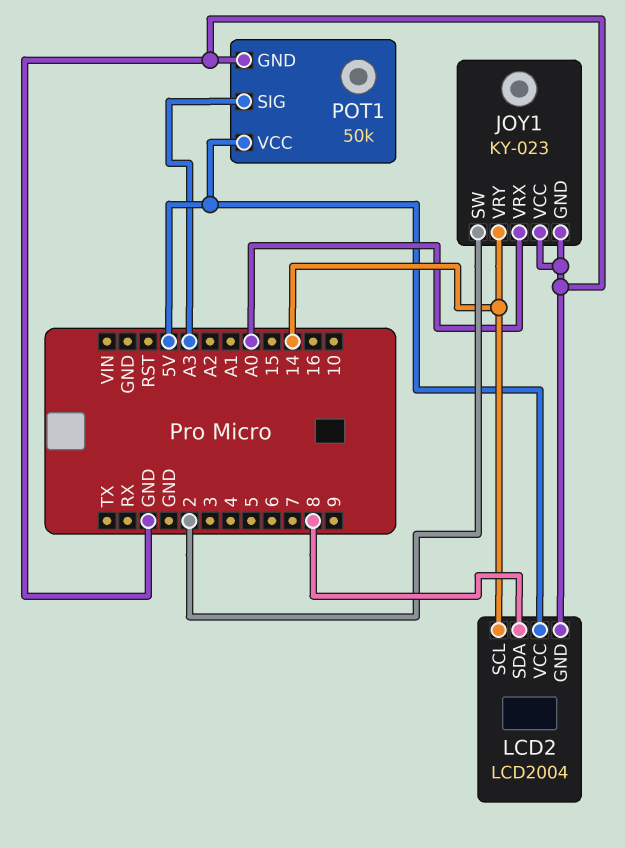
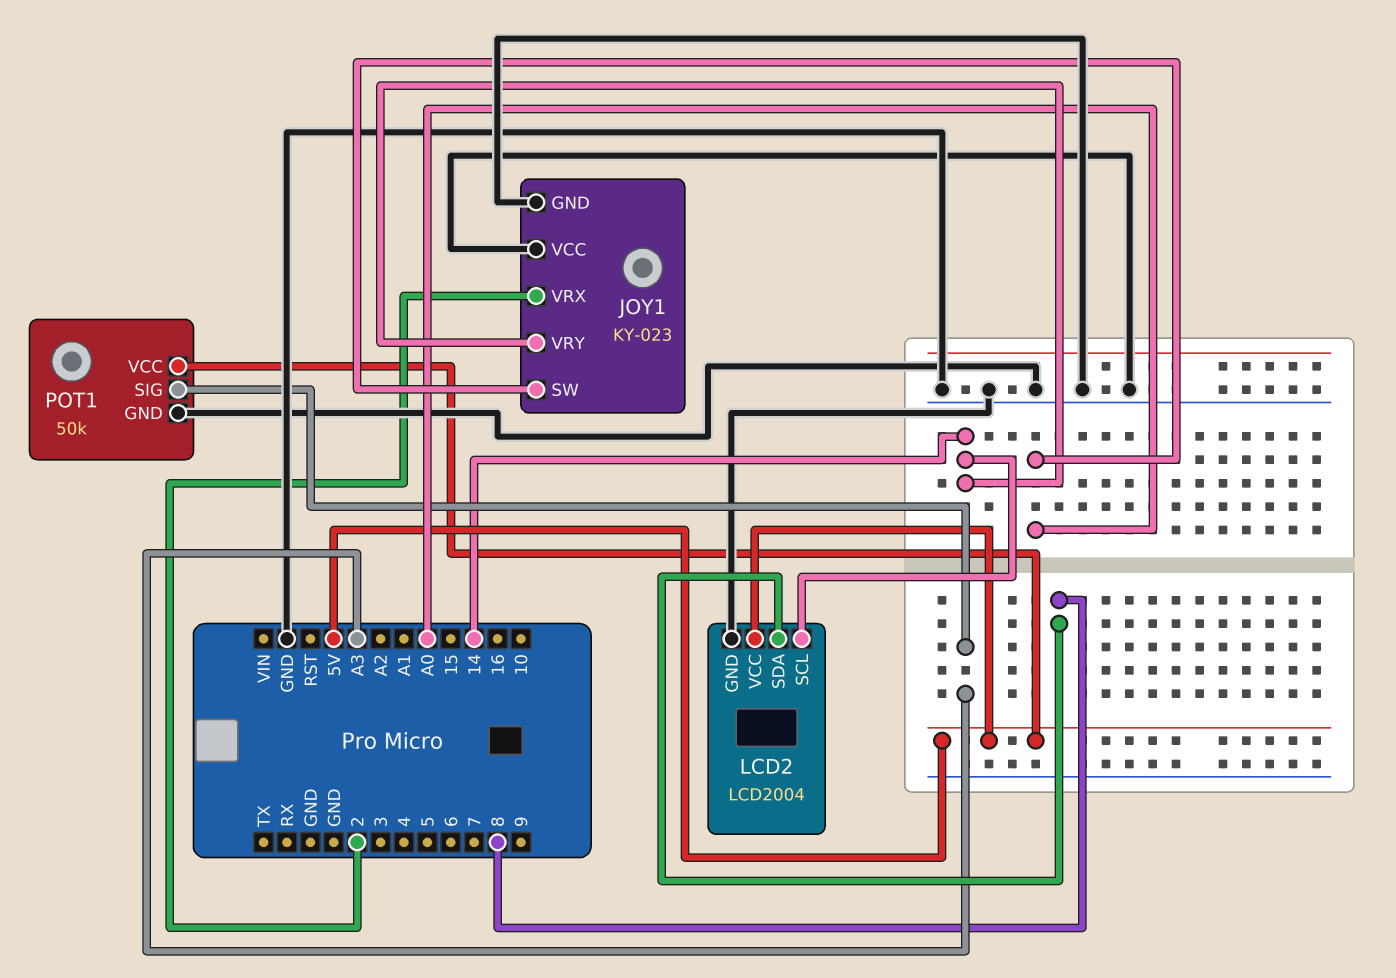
JOY1 pin SW: 2 -> A0
JOY1 pin VRX: A0 -> 2

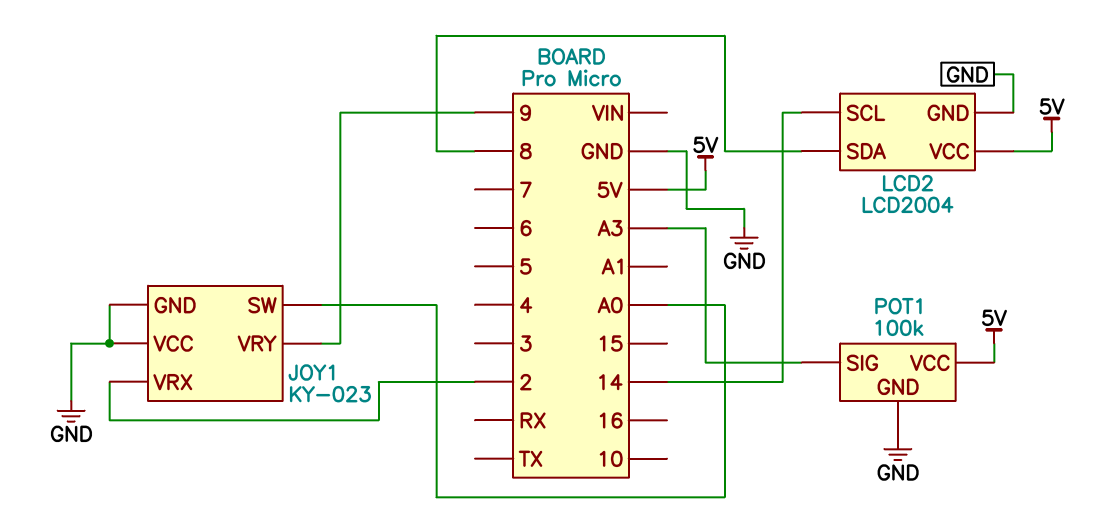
JOY1 pin VRY: 14 -> 9
POT1: 50k -> 100k

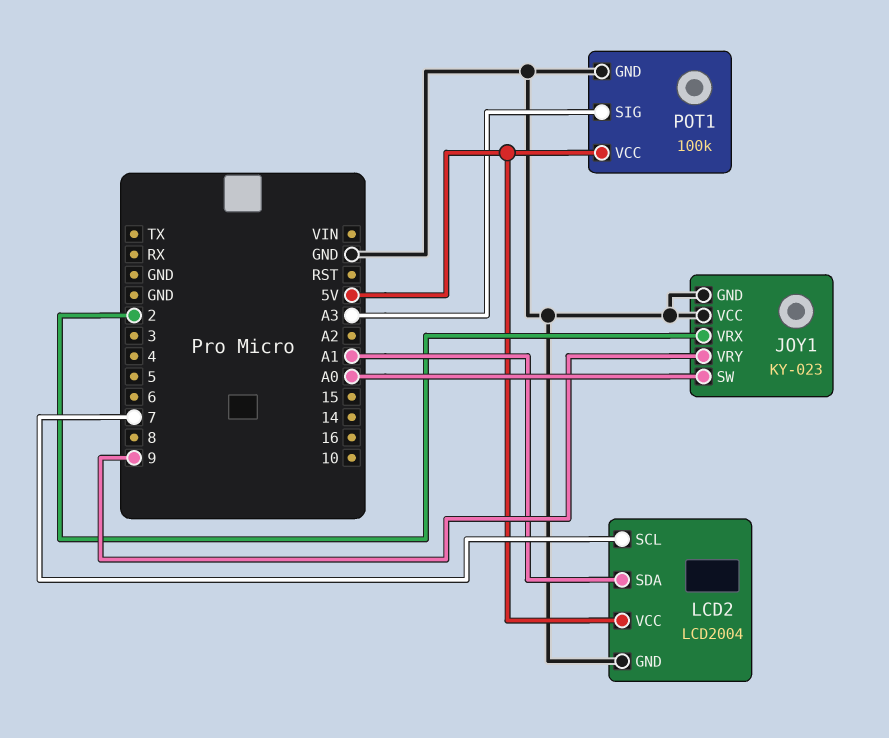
LCD2 pin SCL: 14 -> 7
LCD2 pin SDA: 8 -> A1

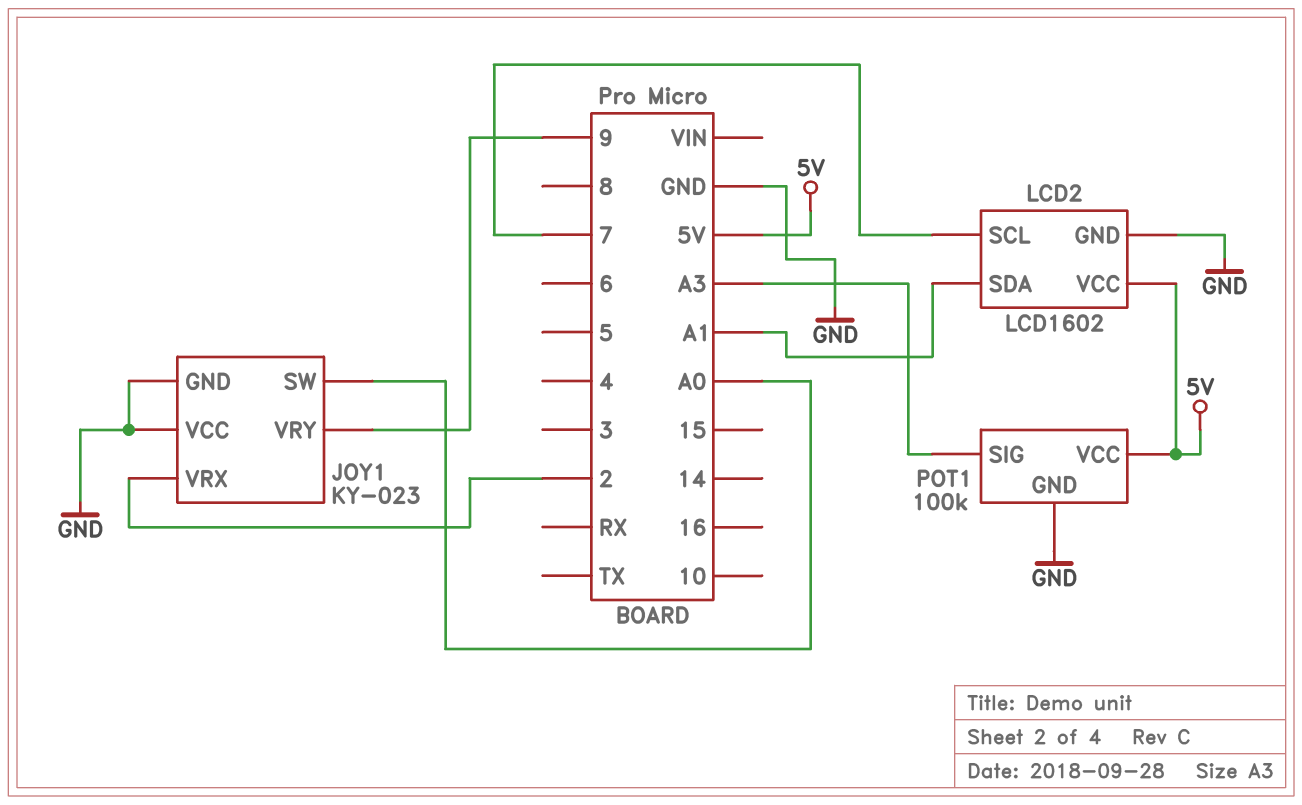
LCD2: LCD2004 -> LCD1602

